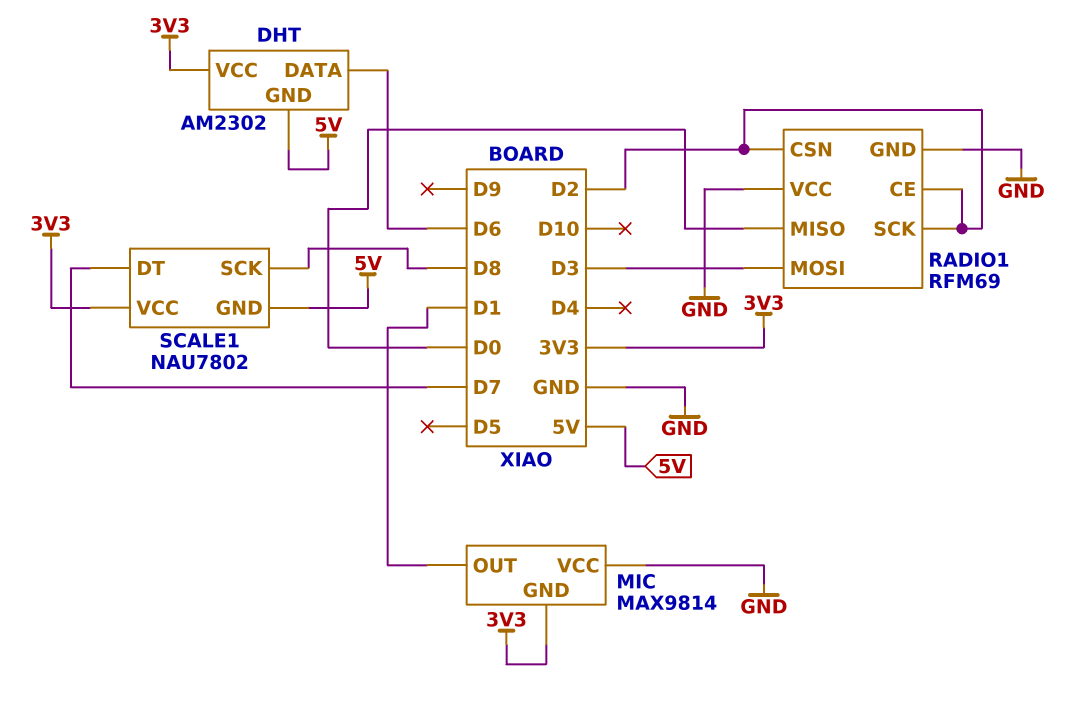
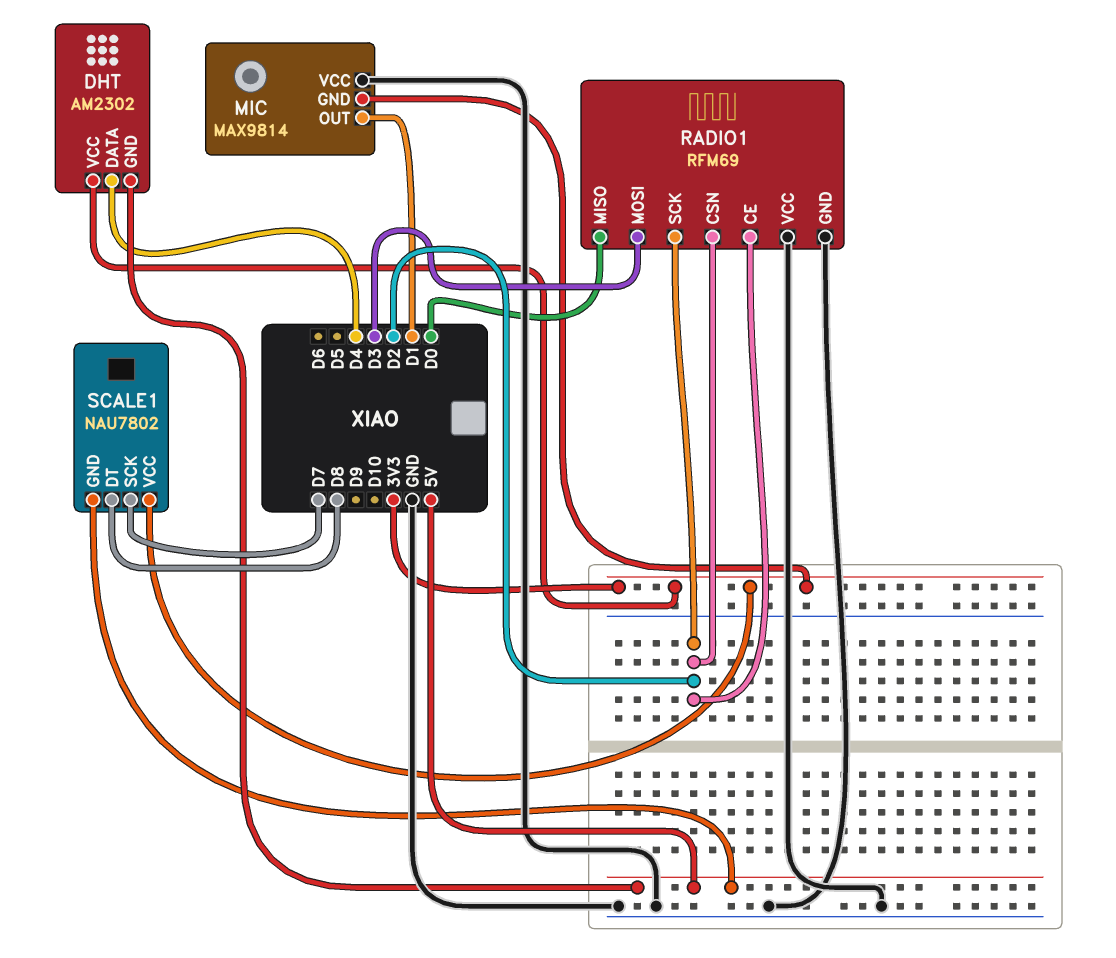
DHT pin DATA: D6 -> D4
SCALE1 pin DT: D7 -> D8
SCALE1 pin SCK: D8 -> D7

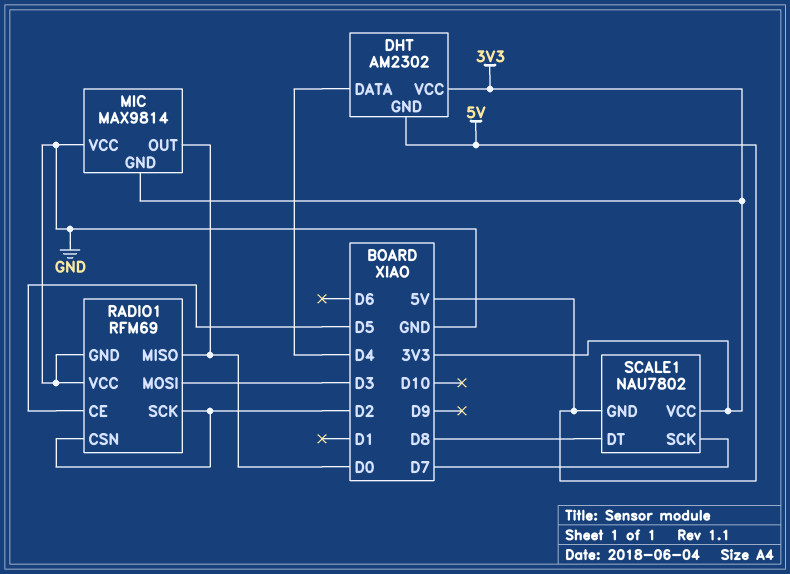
MIC pin OUT: D1 -> D0
RADIO1 pin CE: D2 -> D5

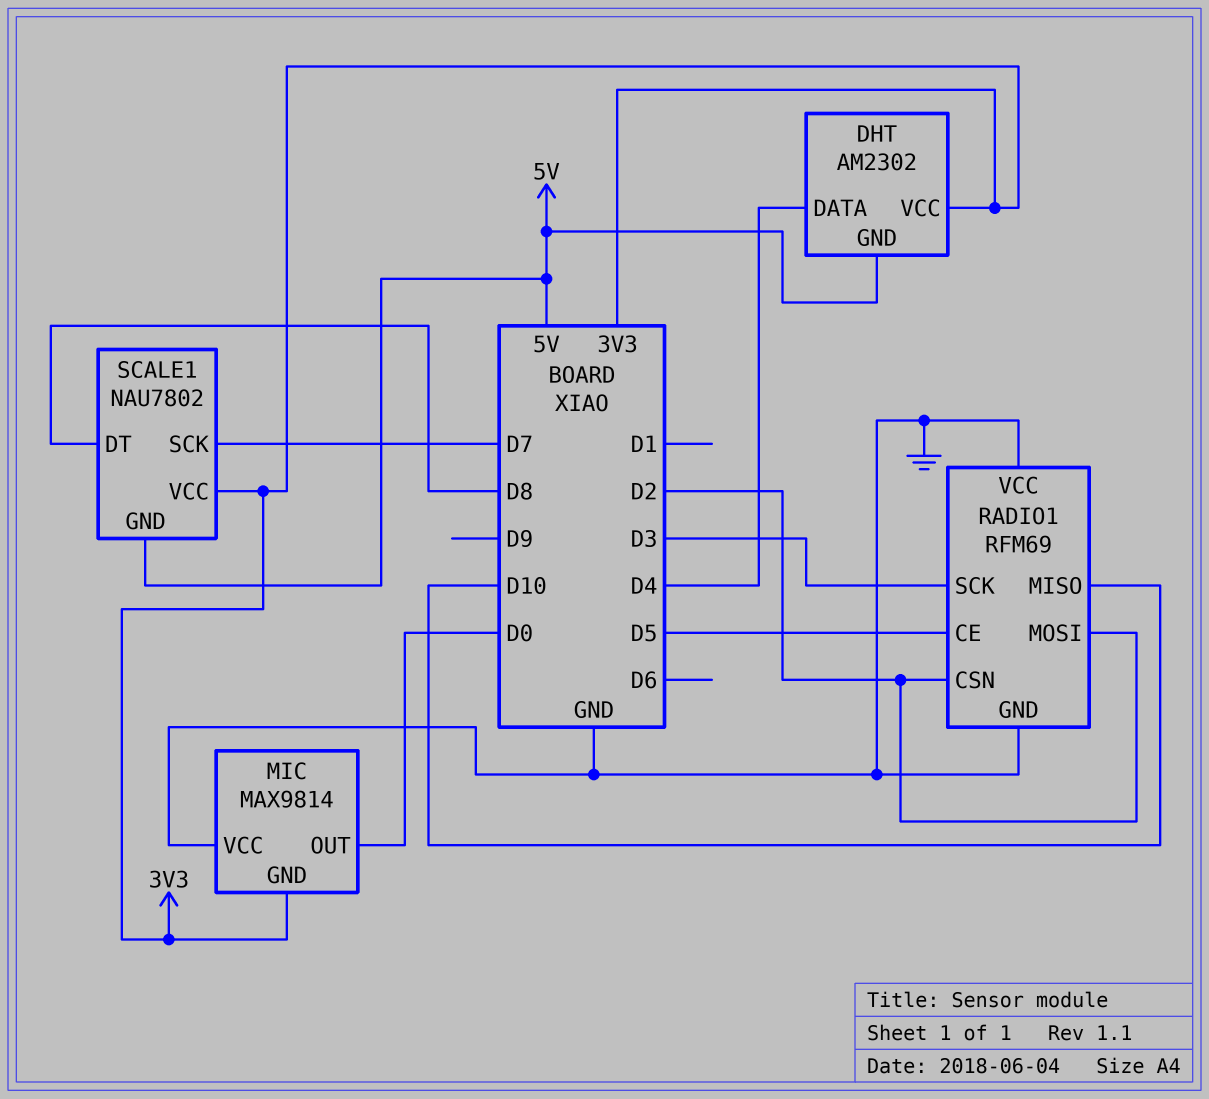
RADIO1 pin MISO: D0 -> D10
RADIO1 pin MOSI: D3 -> D2
RADIO1 pin SCK: D2 -> D3

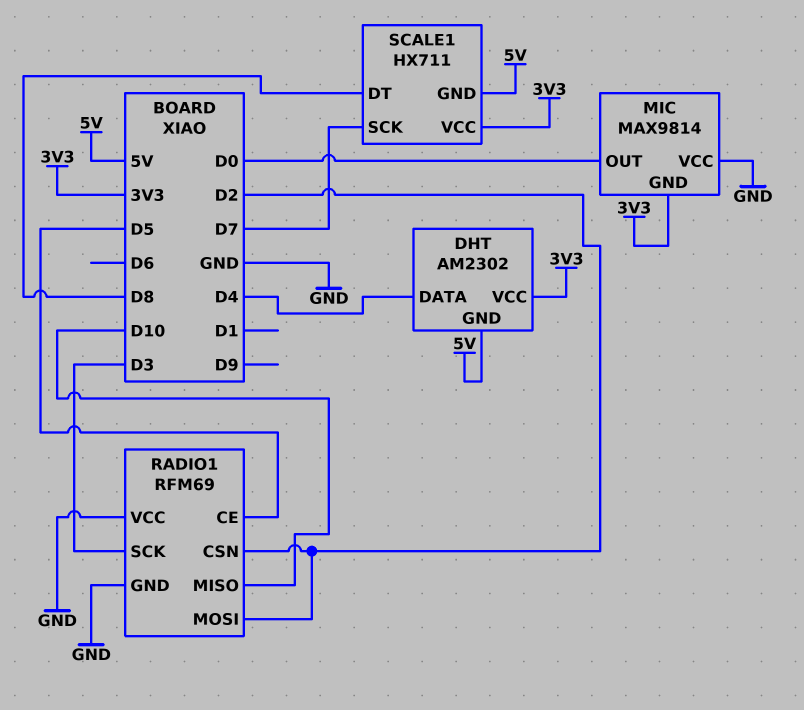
SCALE1: NAU7802 -> HX711

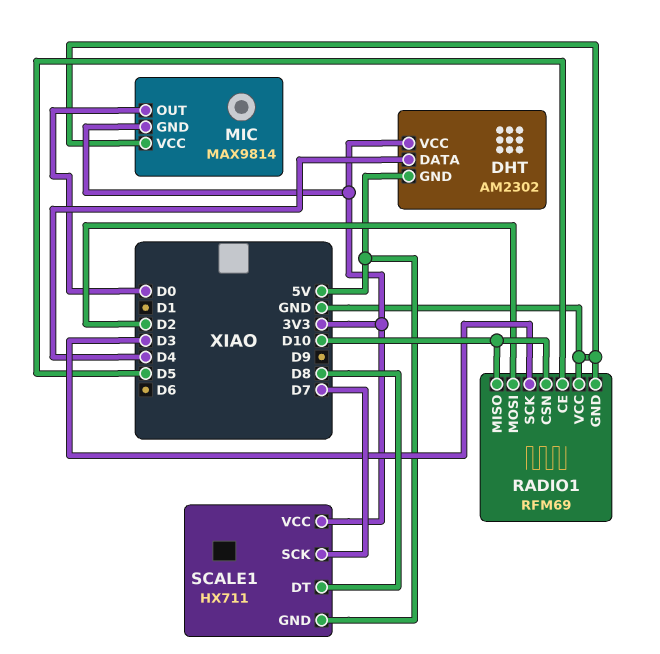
RADIO1 pin CSN: D2 -> D10

